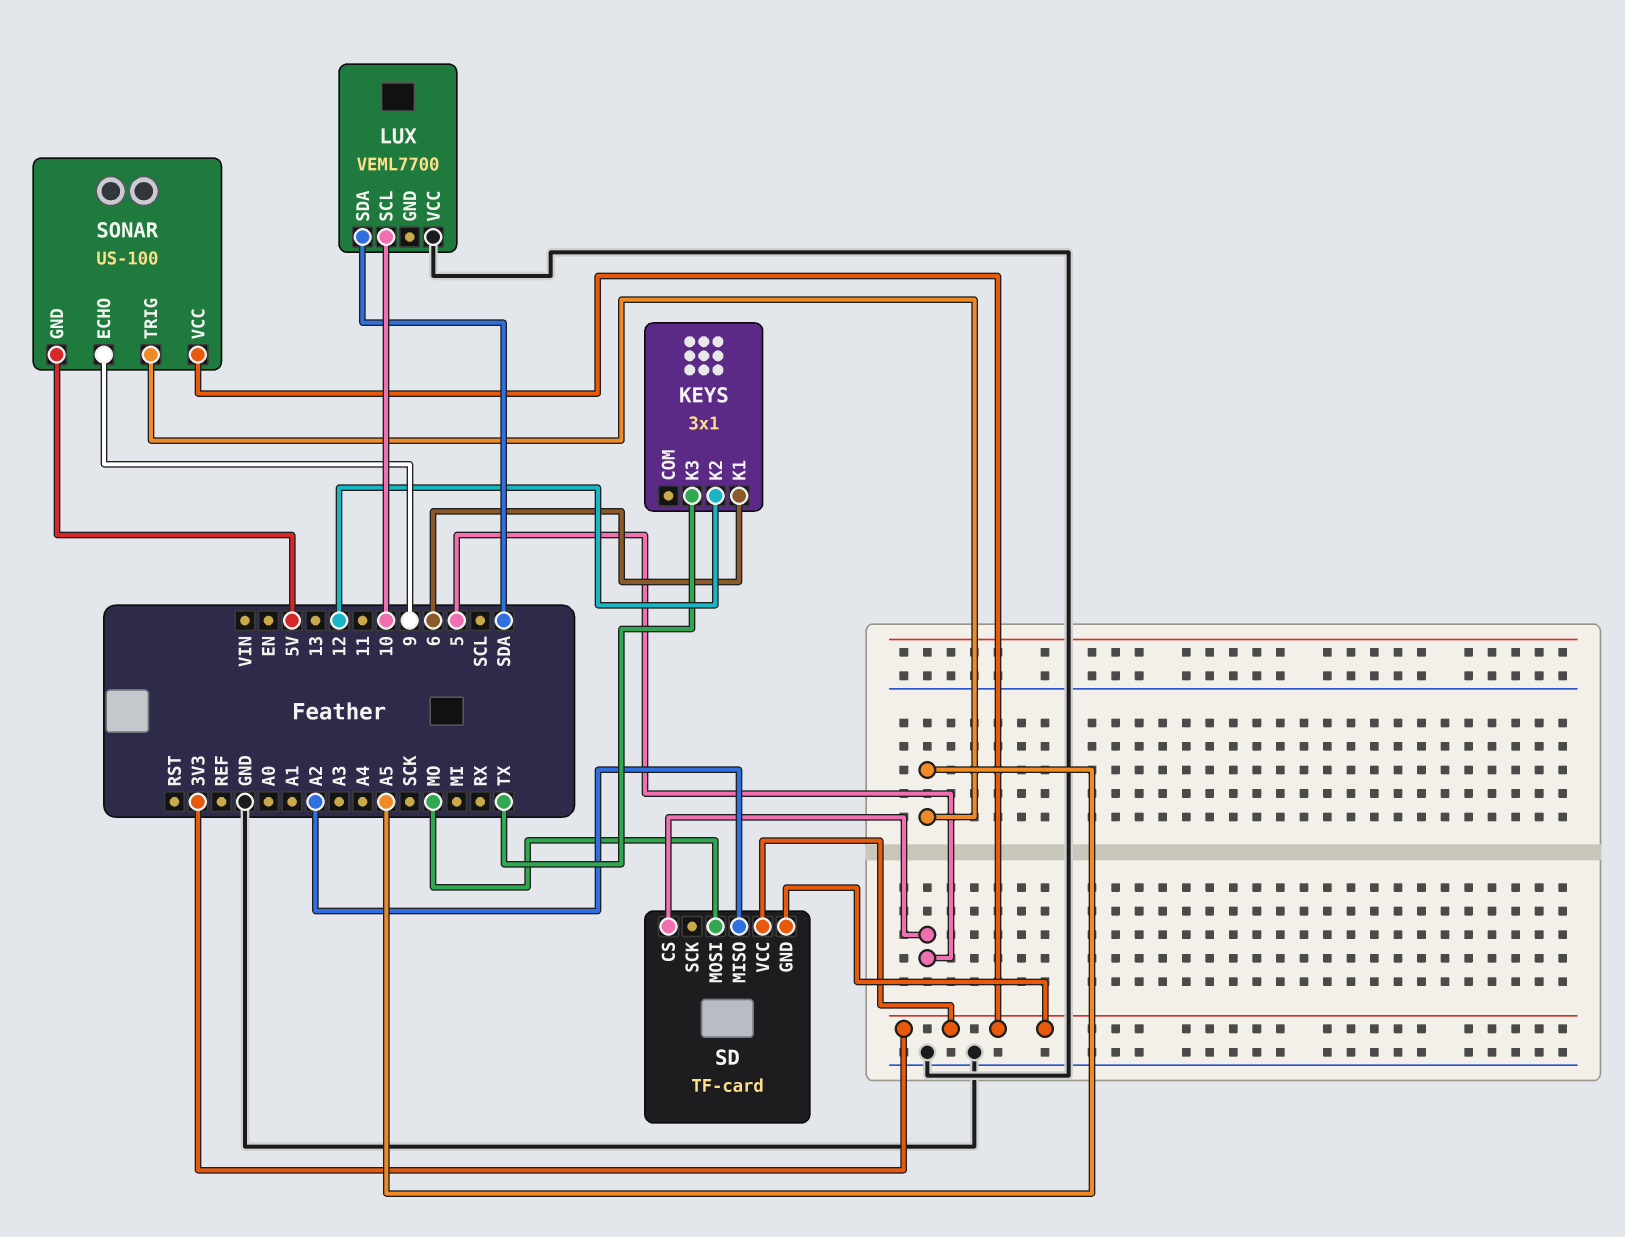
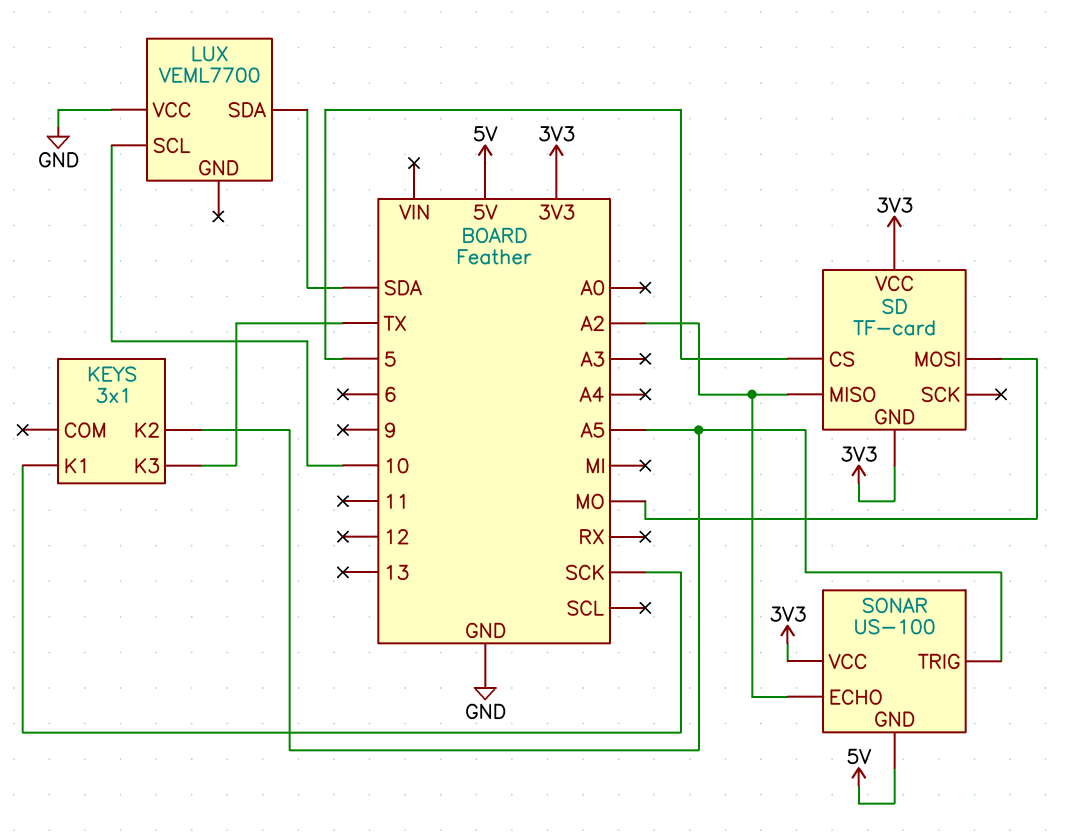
KEYS pin K1: 6 -> SCK
KEYS pin K2: 12 -> A5
SONAR pin ECHO: 9 -> A2

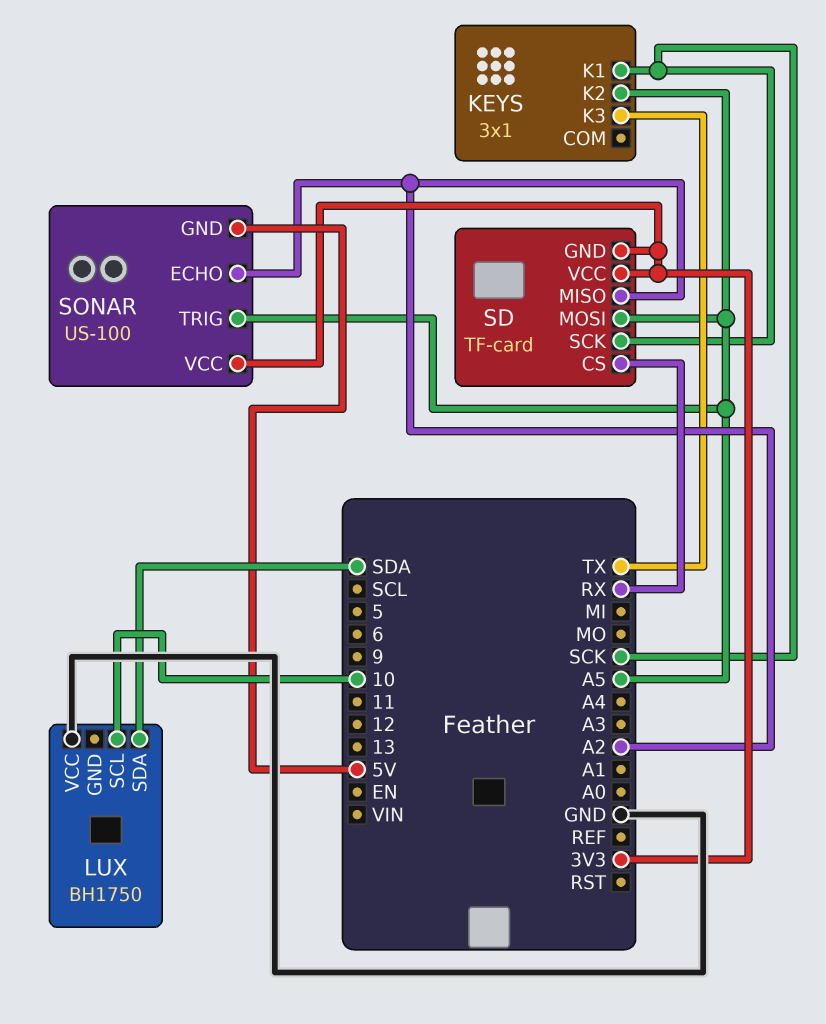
LUX: VEML7700 -> BH1750
SD pin CS: 5 -> RX
SD pin MOSI: MO -> A5
SD pin SCK: none -> SCK

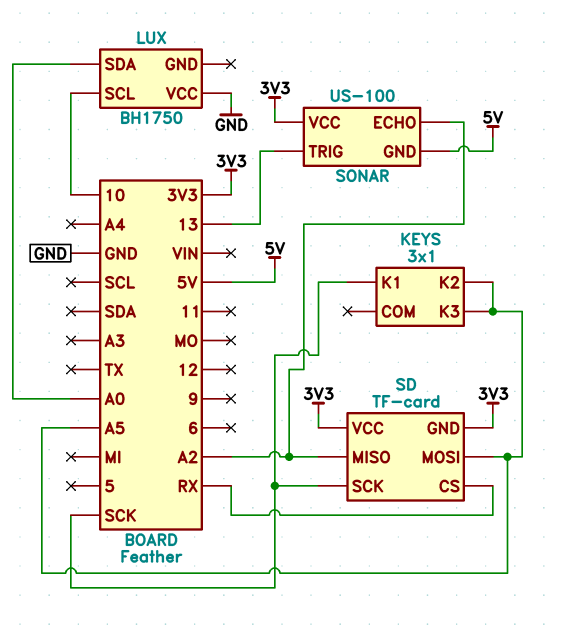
KEYS pin K3: TX -> A5
LUX pin SDA: SDA -> A0
SONAR pin TRIG: A5 -> 13

